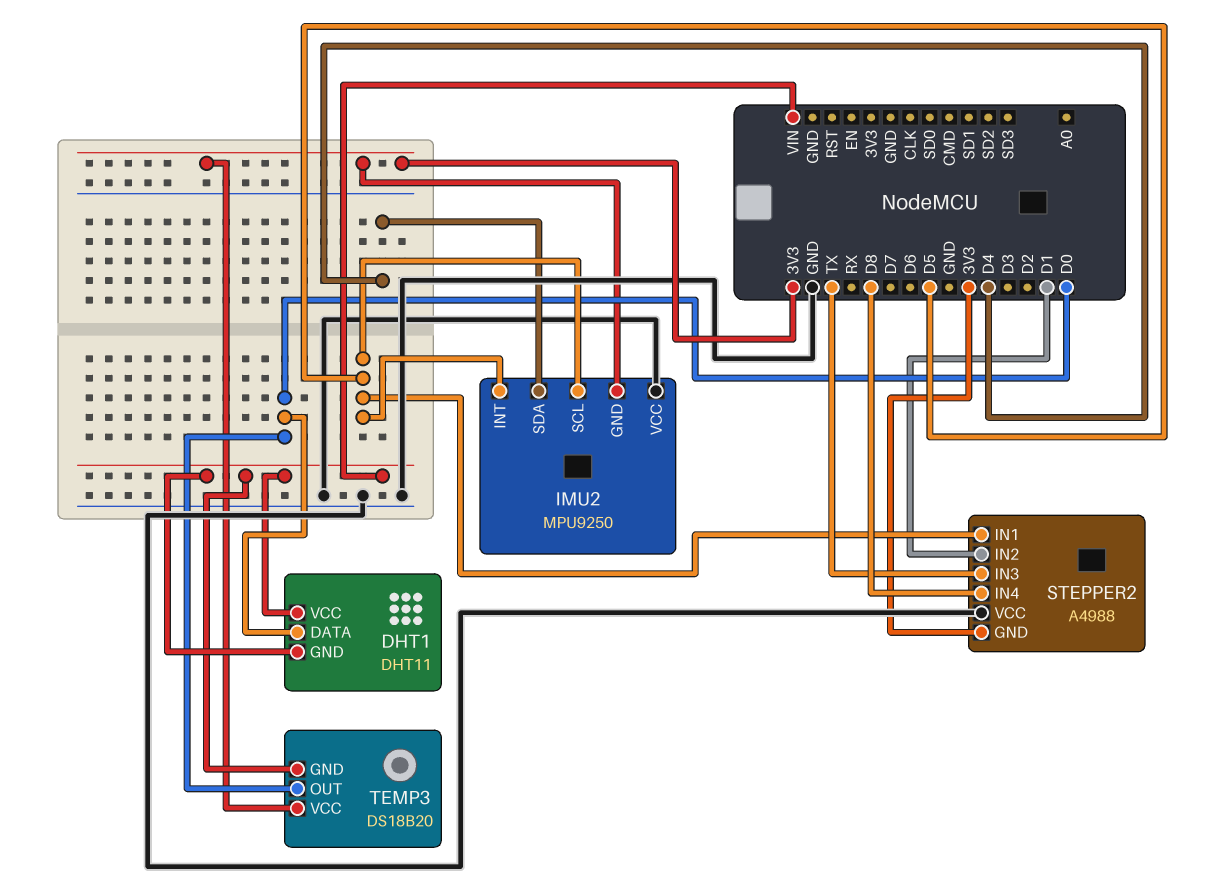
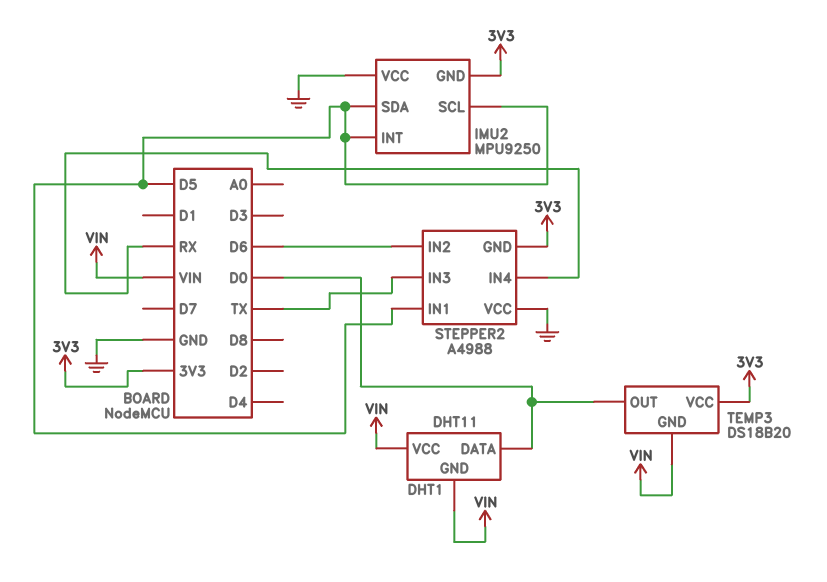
IMU2 pin SDA: D4 -> D5
STEPPER2 pin IN2: D1 -> D6
STEPPER2 pin IN4: D8 -> RX

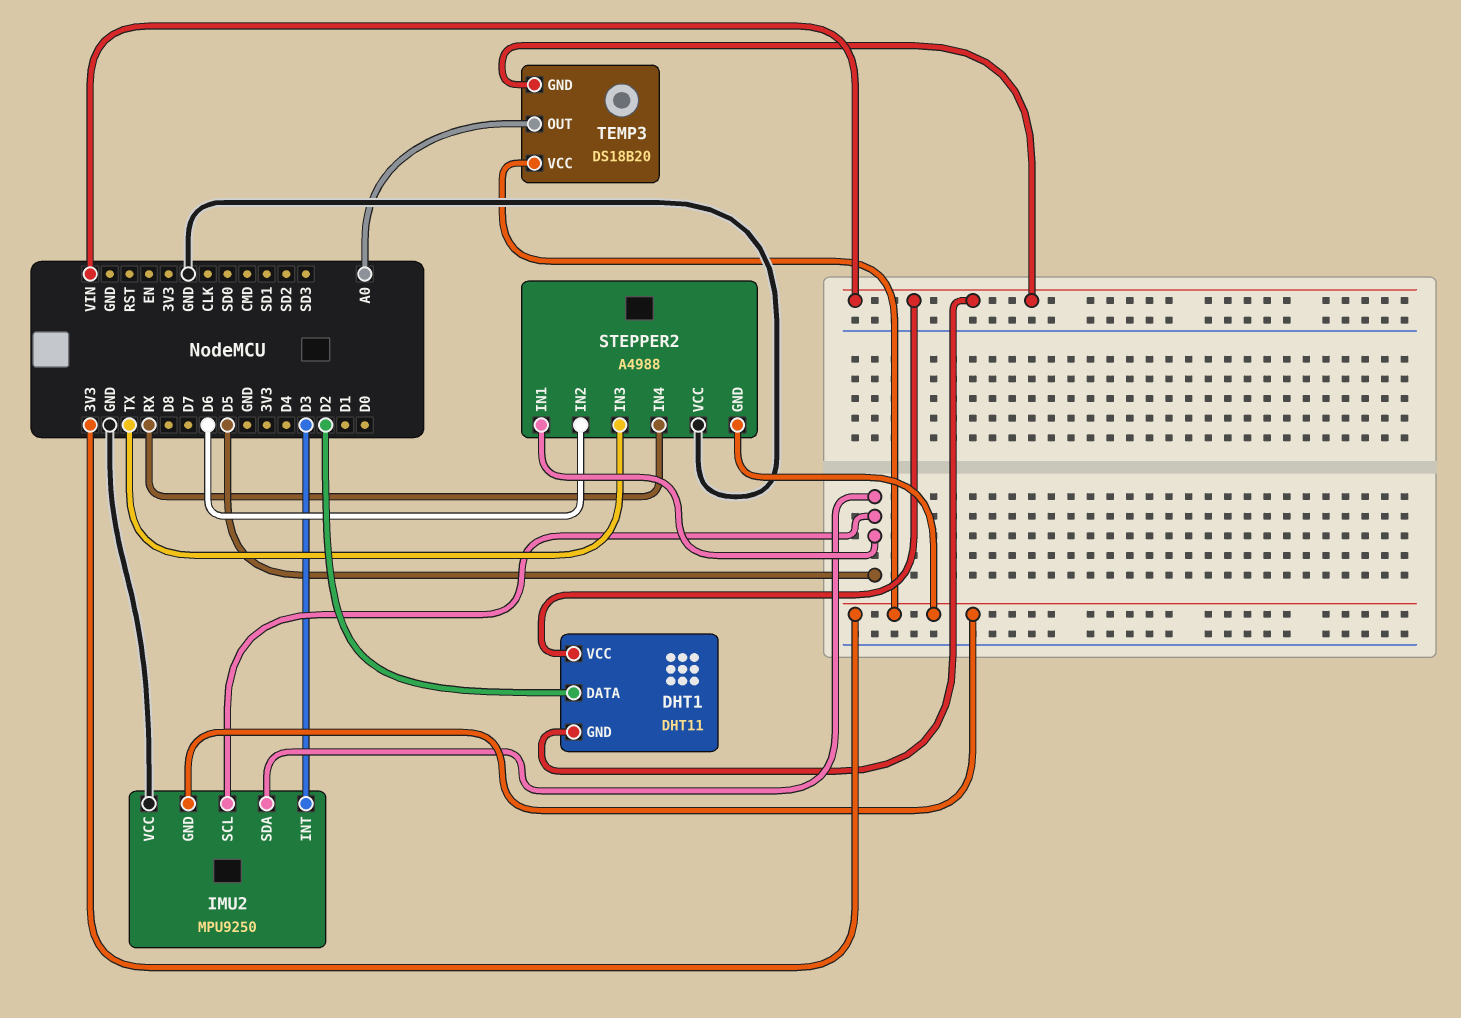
DHT1 pin DATA: D0 -> D2
IMU2 pin INT: D5 -> D3
TEMP3 pin OUT: D0 -> A0

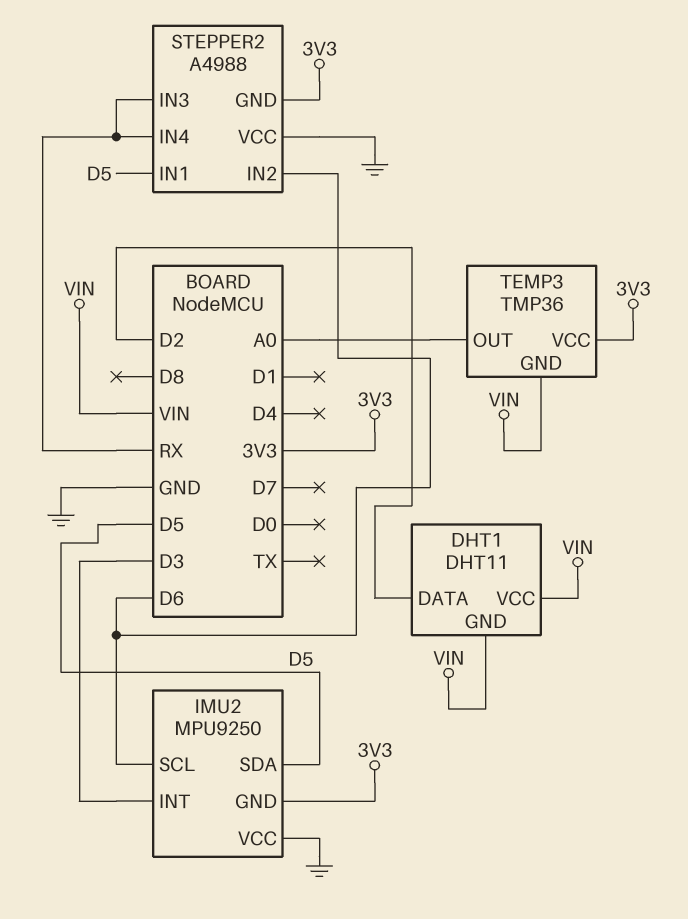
IMU2 pin SCL: D5 -> D6
STEPPER2 pin IN3: TX -> RX
TEMP3: DS18B20 -> TMP36

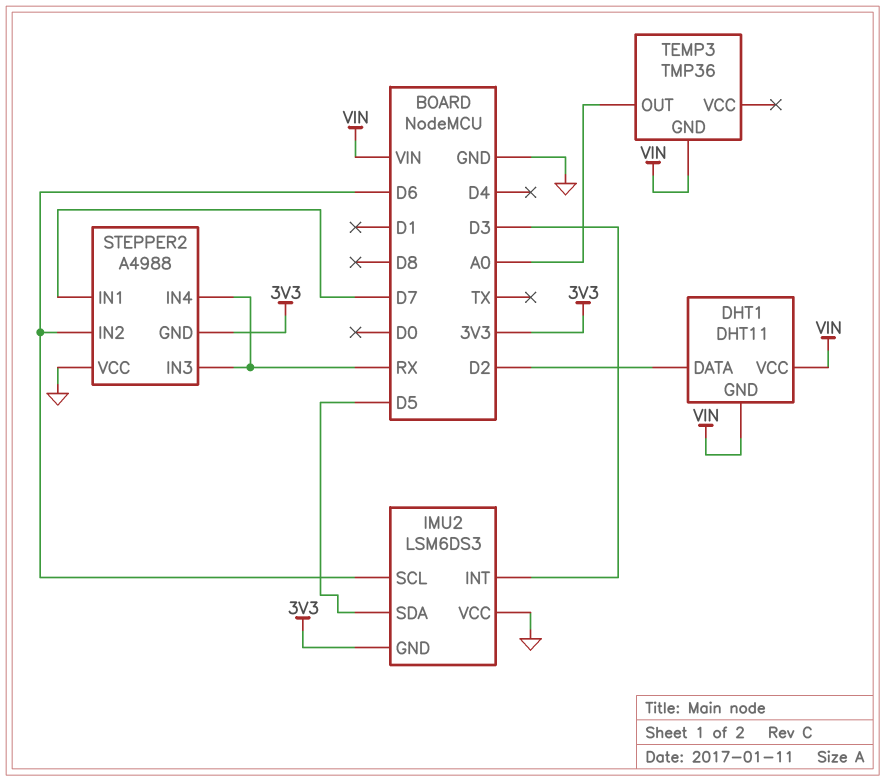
IMU2: MPU9250 -> LSM6DS3
STEPPER2 pin IN1: D5 -> D7
TEMP3 pin VCC: 3V3 -> none

